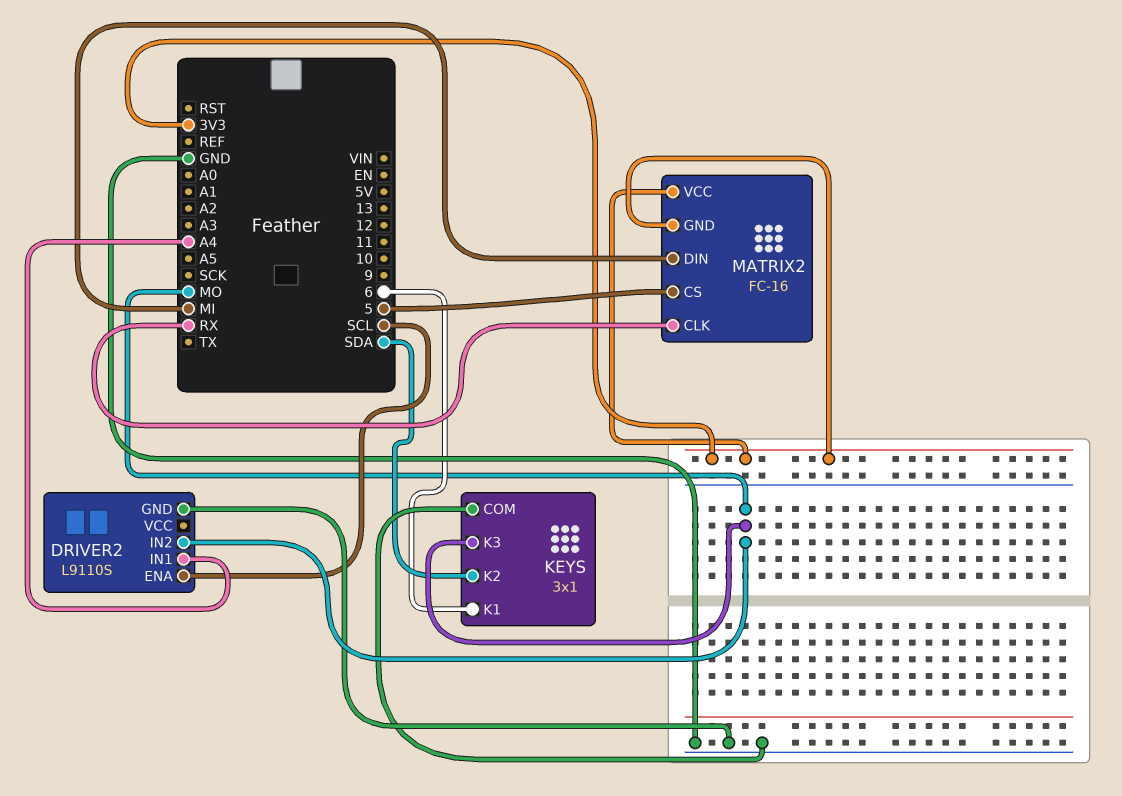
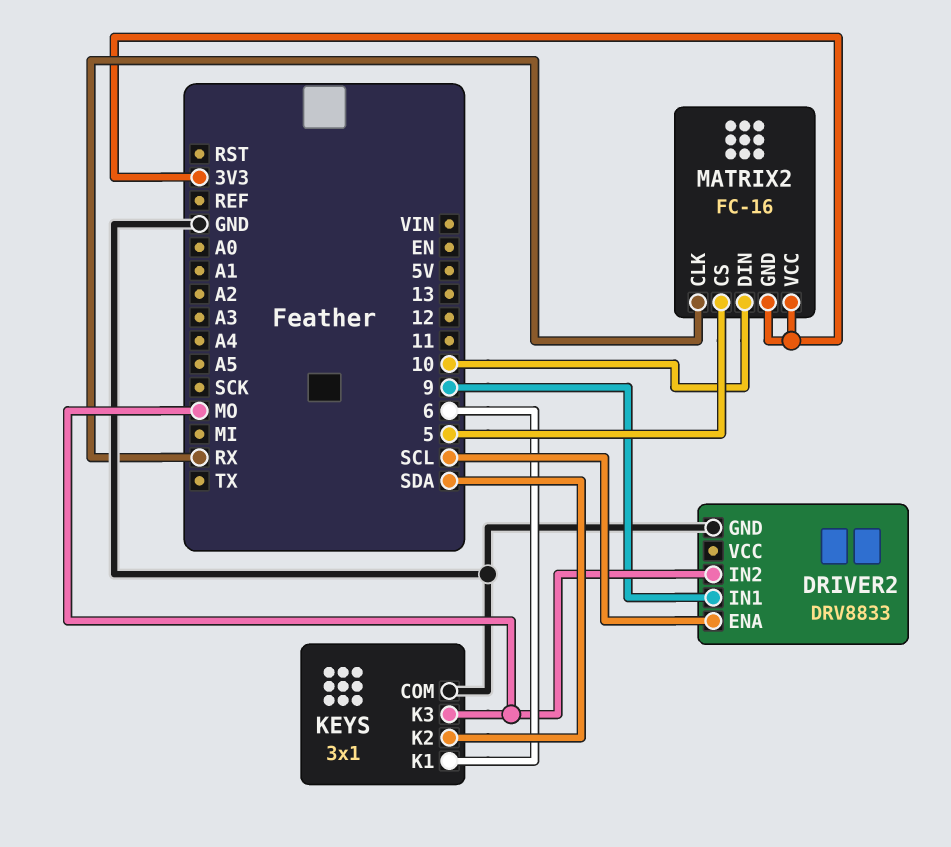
DRIVER2: L9110S -> DRV8833
DRIVER2 pin IN1: A4 -> 9
MATRIX2 pin DIN: MI -> 10

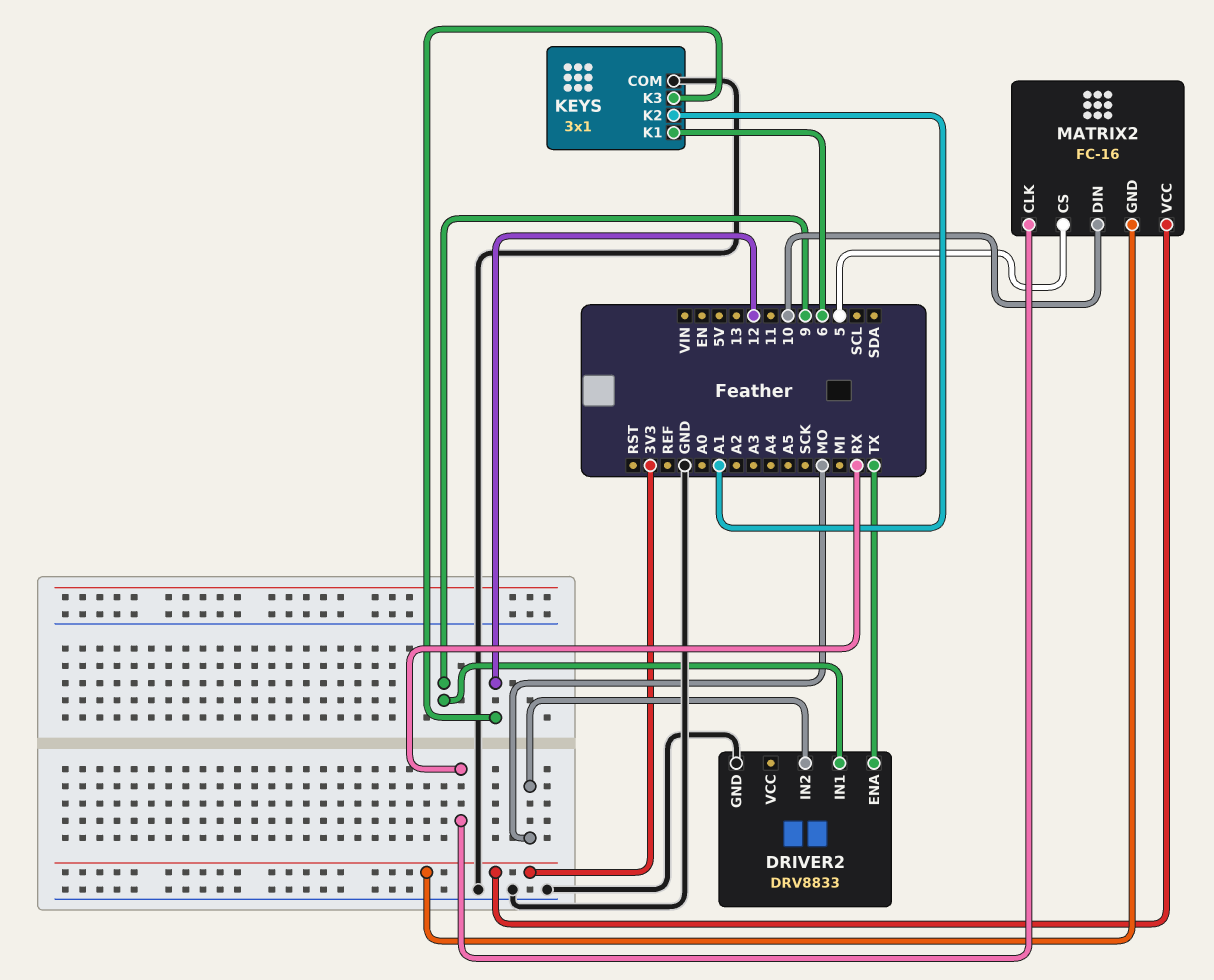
DRIVER2 pin ENA: SCL -> TX
KEYS pin K2: SDA -> A1
KEYS pin K3: MO -> 12

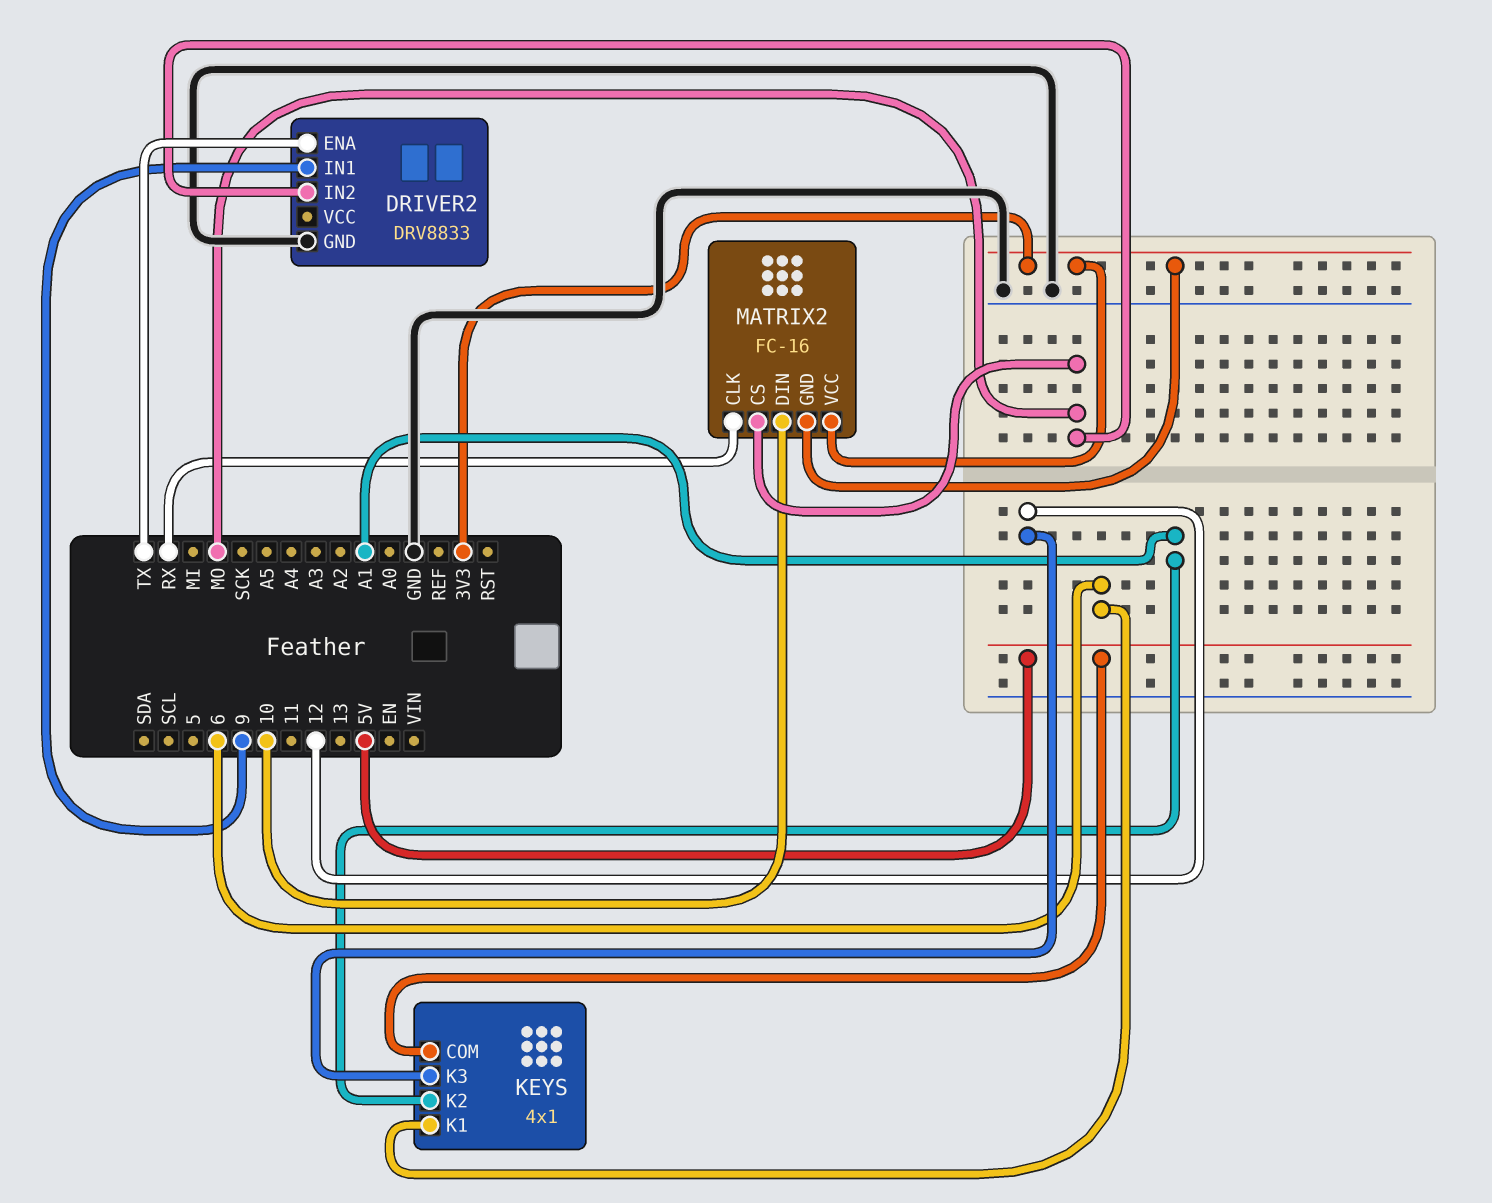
KEYS: 3x1 -> 4x1
KEYS pin COM: GND -> 5V
MATRIX2 pin CS: 5 -> MO

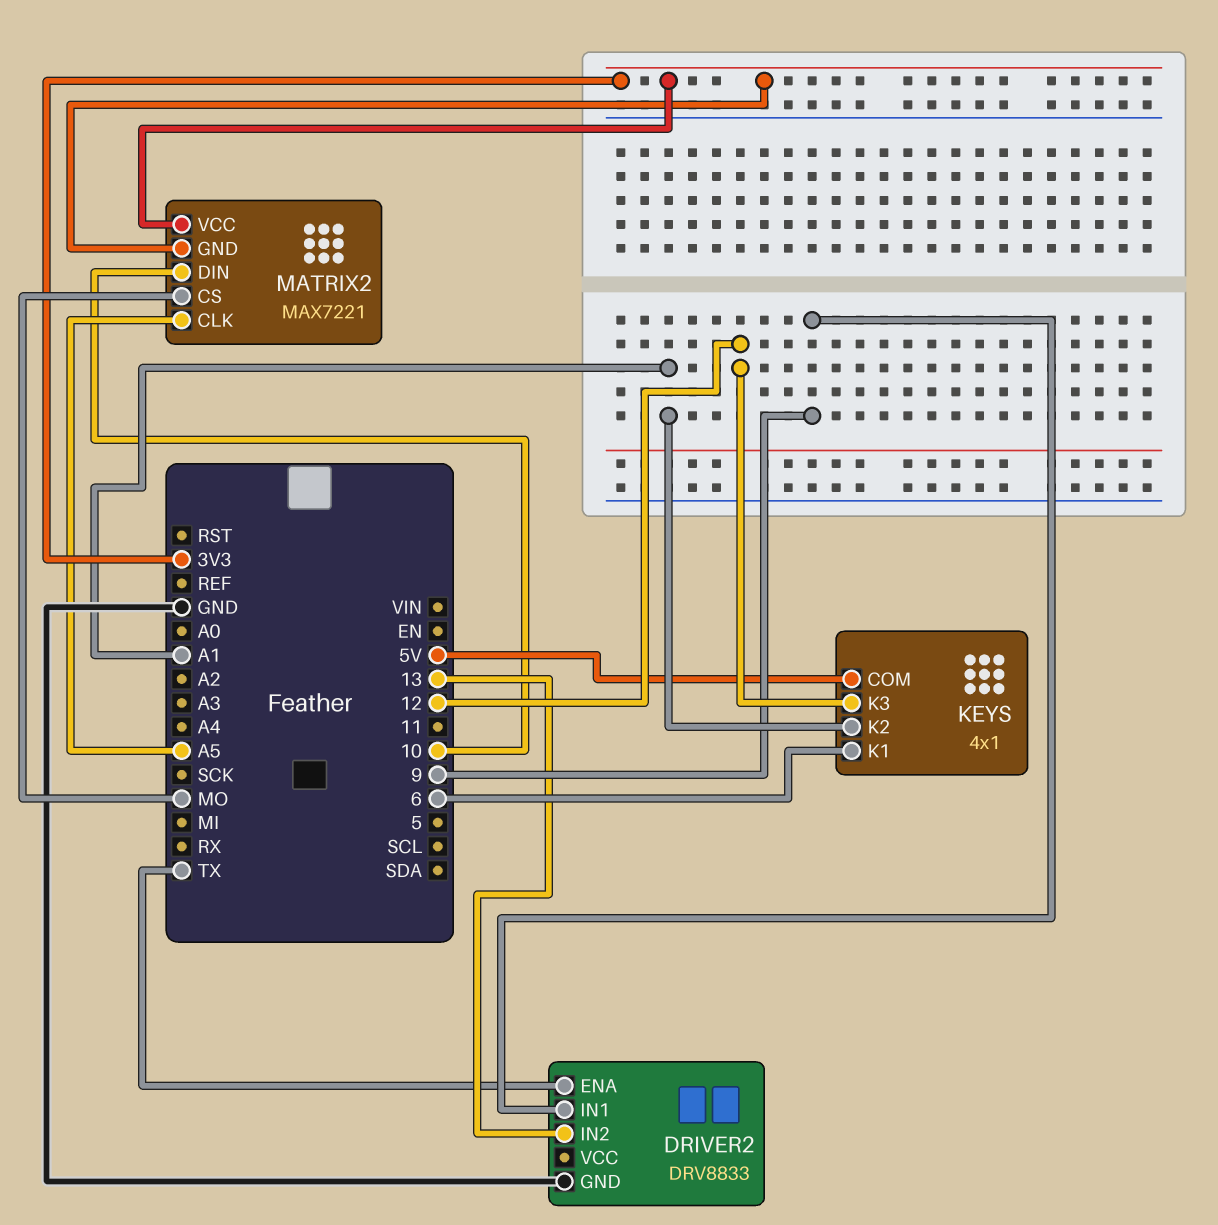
DRIVER2 pin IN2: MO -> 13
MATRIX2: FC-16 -> MAX7221
MATRIX2 pin CLK: RX -> A5

